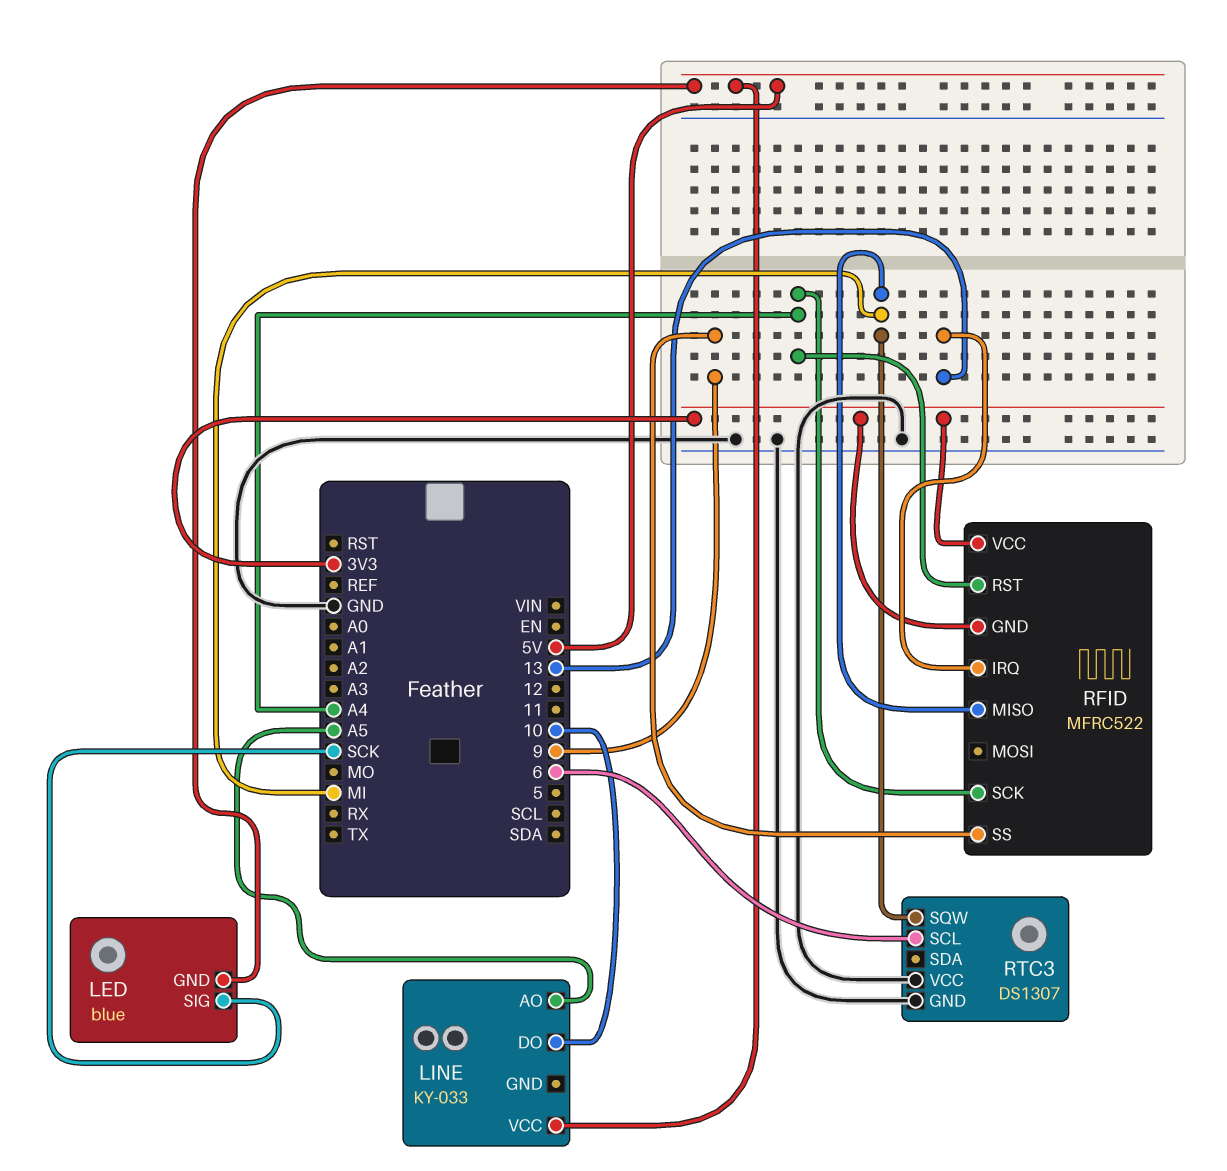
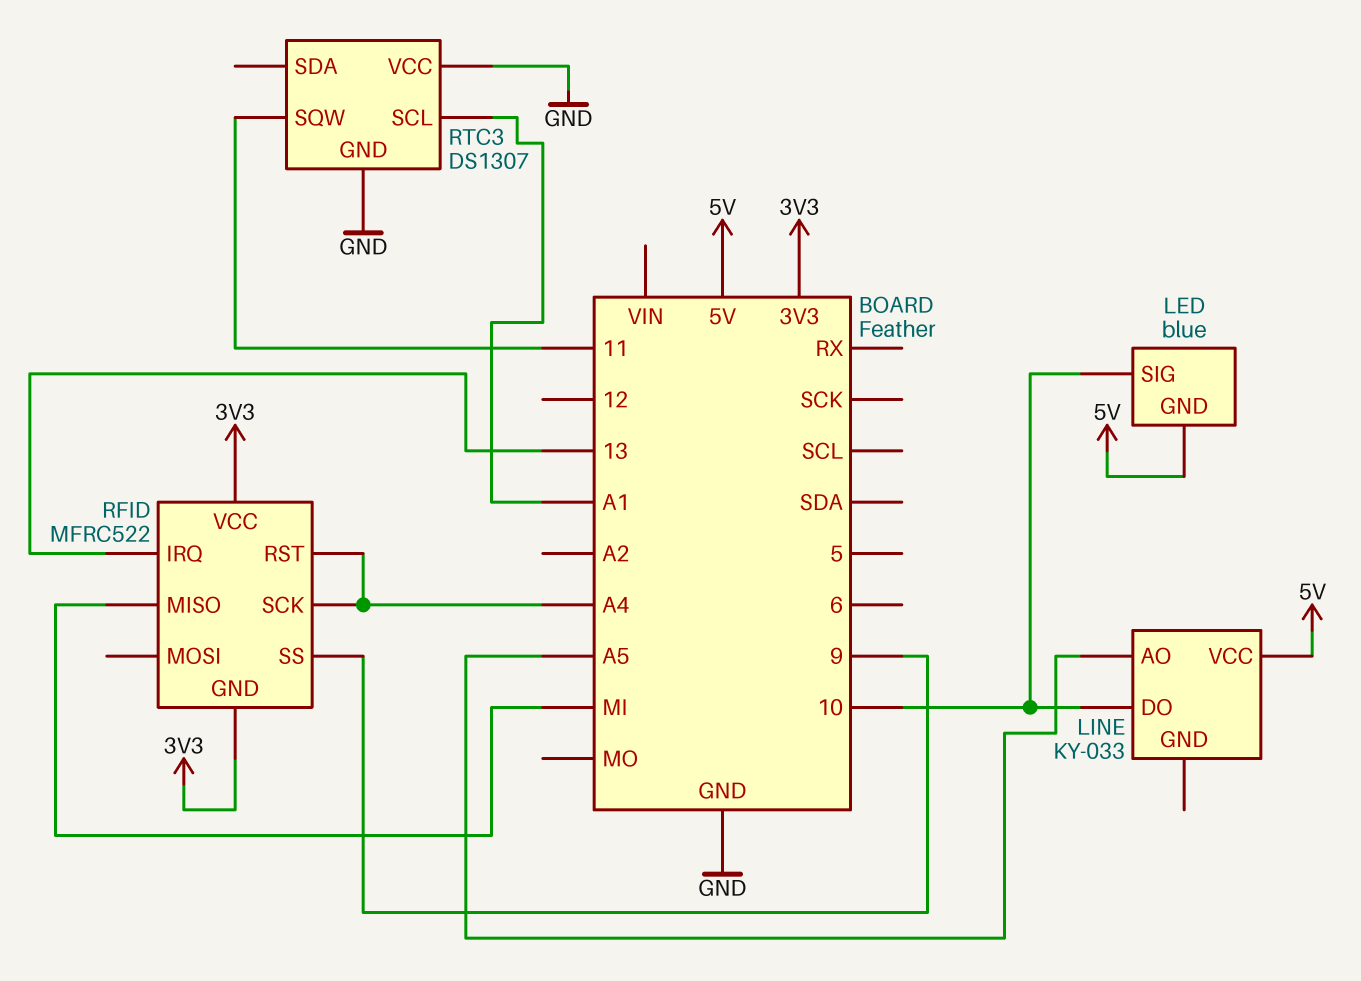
LED pin SIG: SCK -> 10
RTC3 pin SCL: 6 -> A1
RTC3 pin SQW: MI -> 11

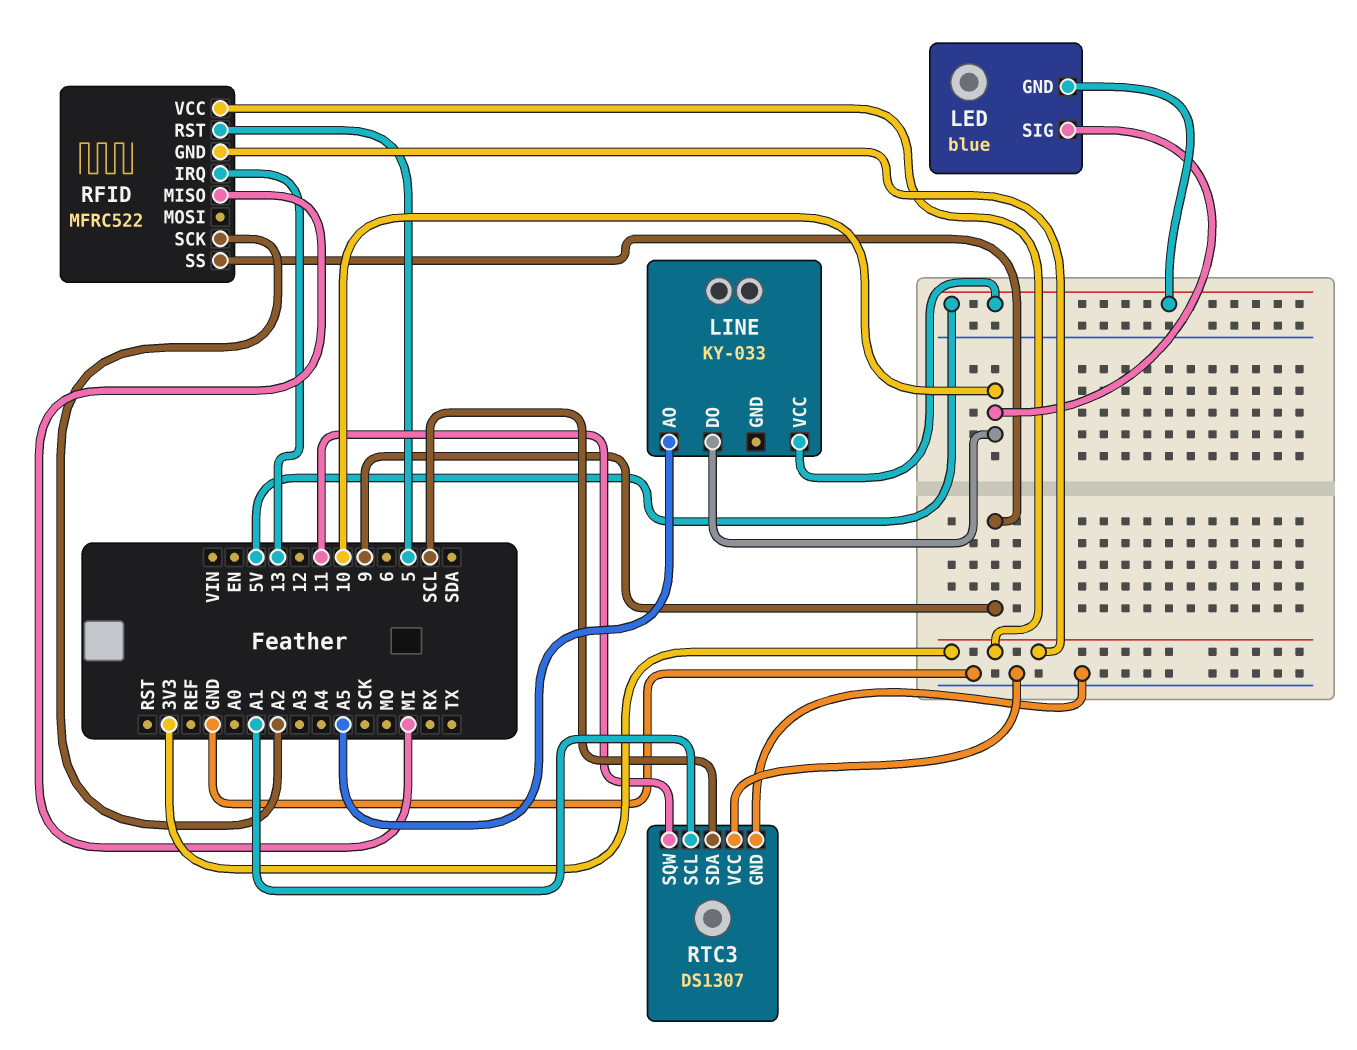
RFID pin RST: A4 -> 5
RFID pin SCK: A4 -> A2
RTC3 pin SDA: none -> SCL

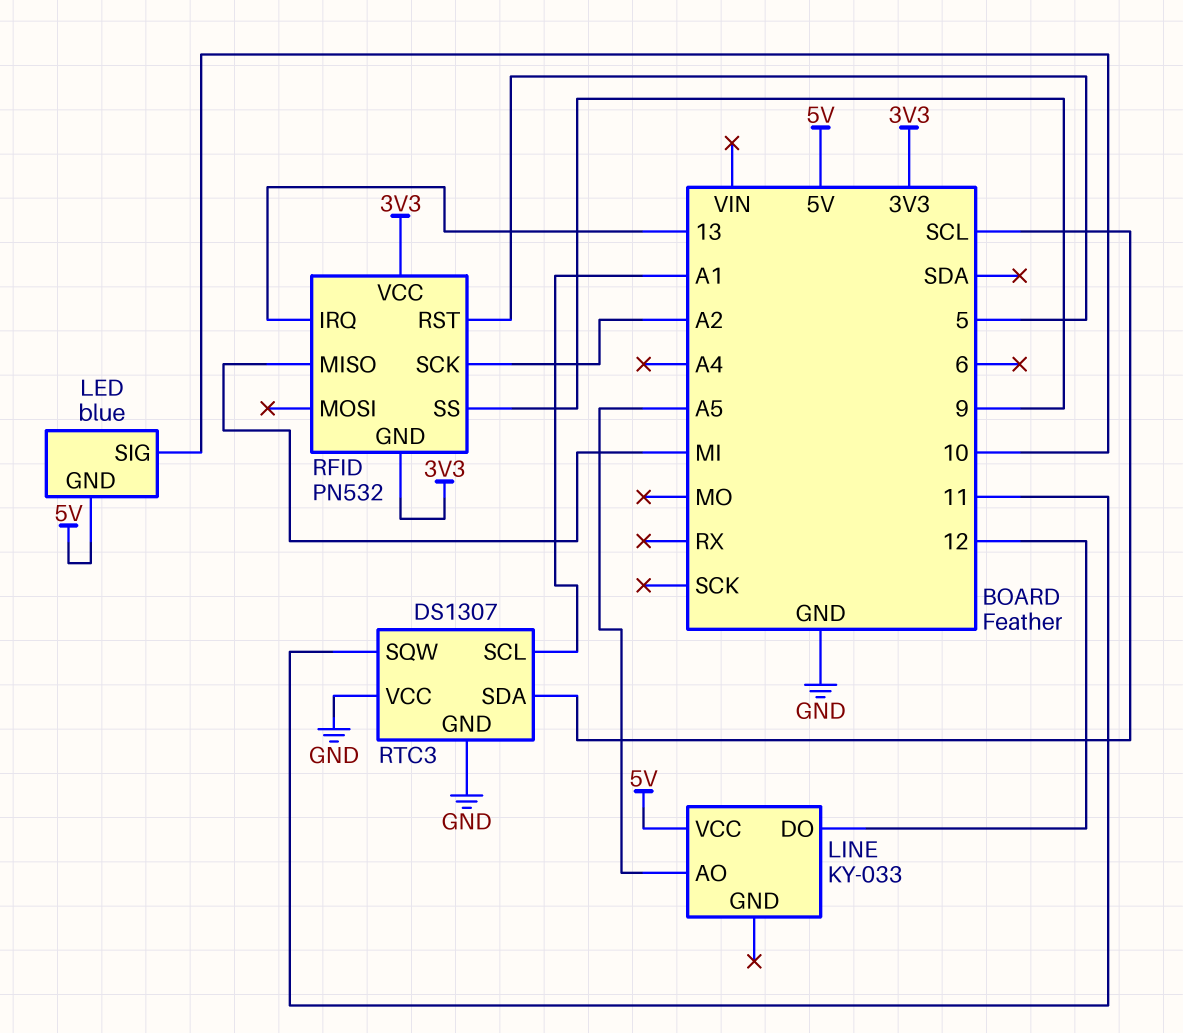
LINE pin DO: 10 -> 12
RFID: MFRC522 -> PN532

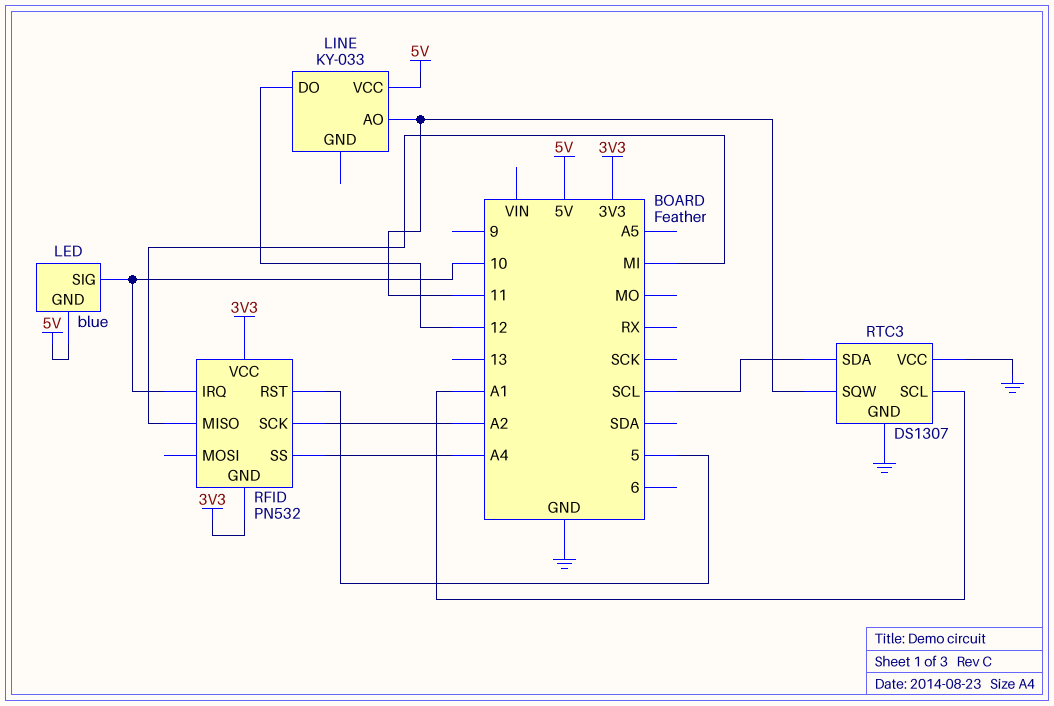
LINE pin AO: A5 -> 11
RFID pin IRQ: 13 -> 10
RFID pin SS: 9 -> A4

